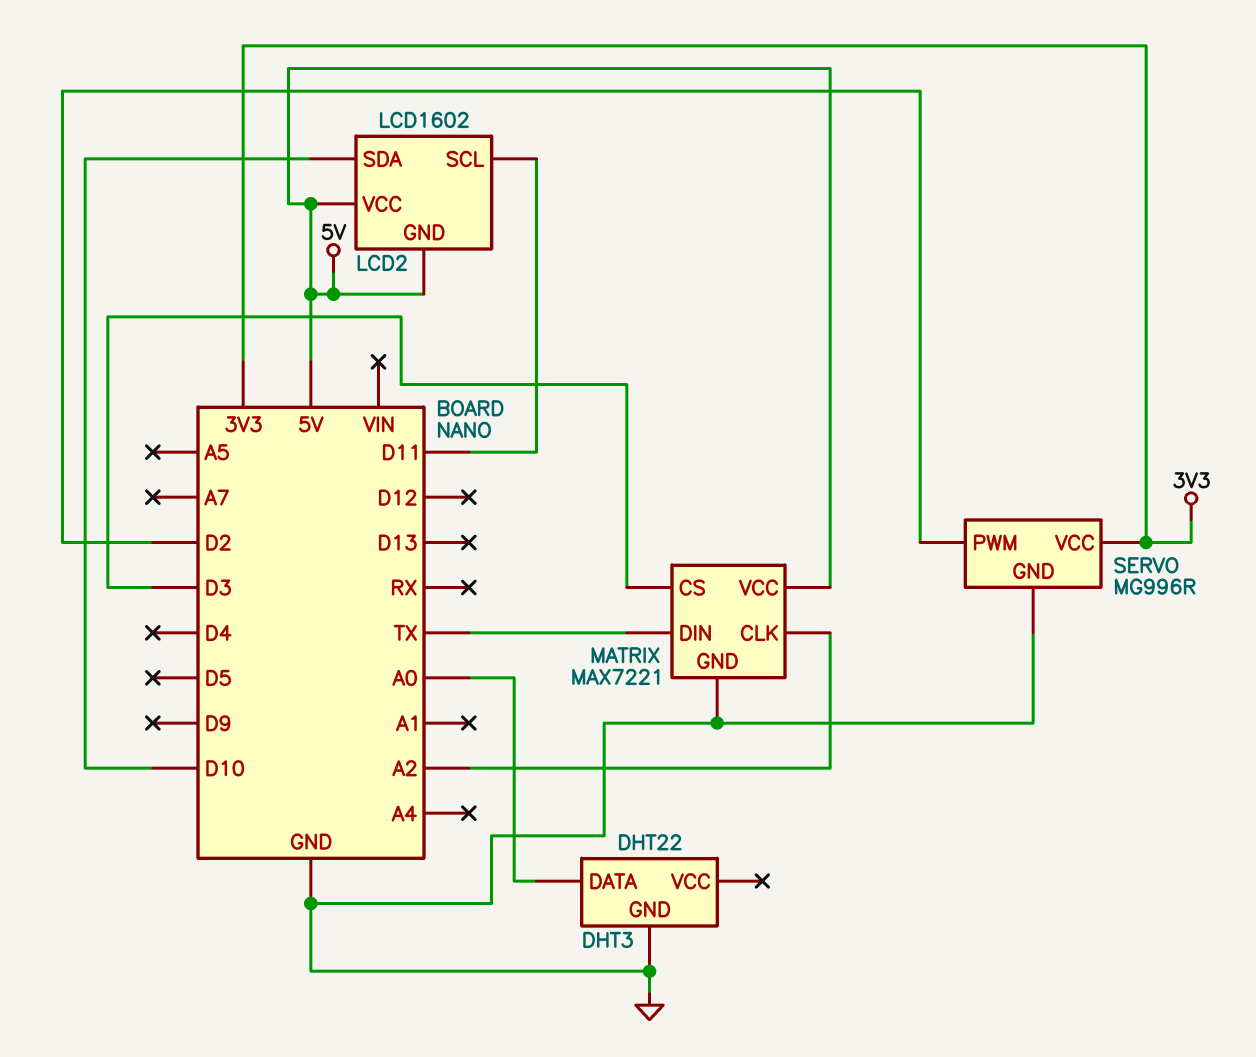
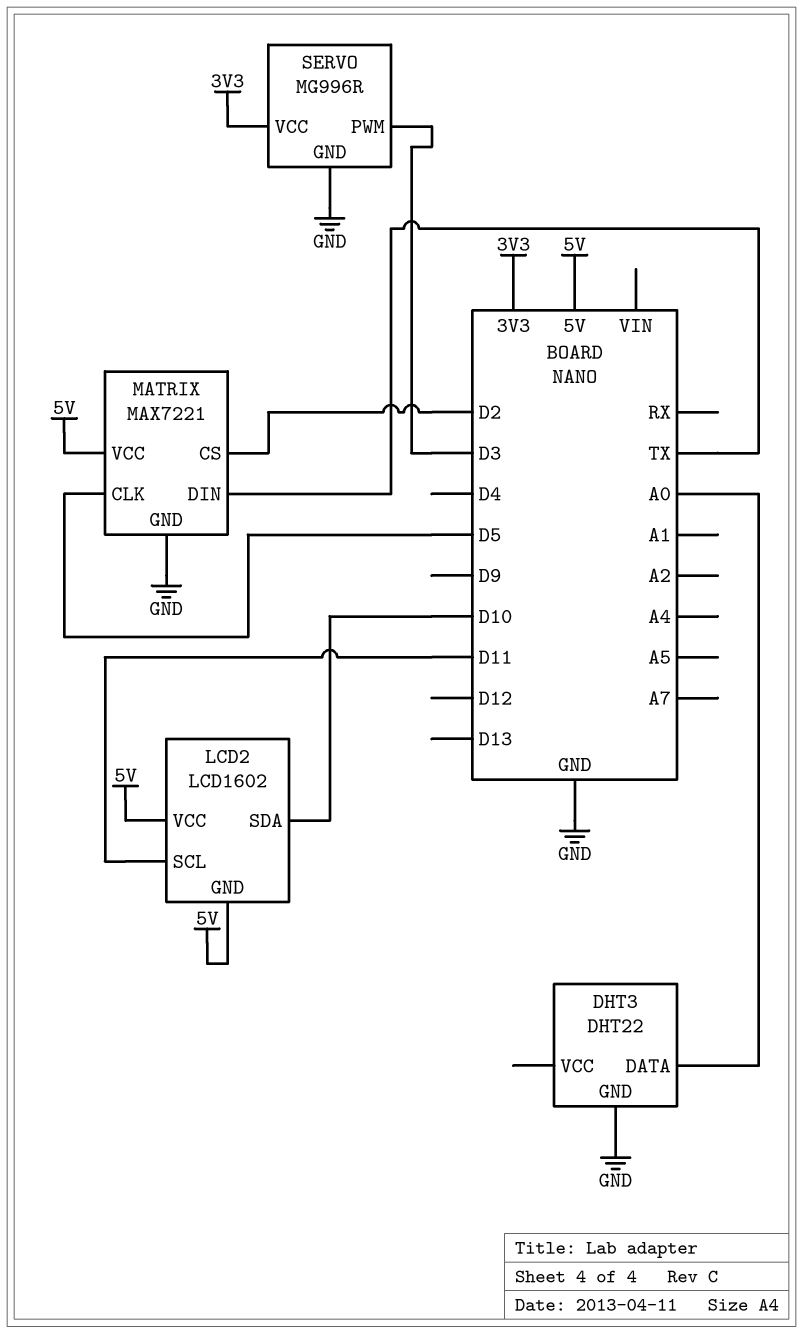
MATRIX pin CLK: A2 -> D5
MATRIX pin CS: D3 -> D2
SERVO pin PWM: D2 -> D3

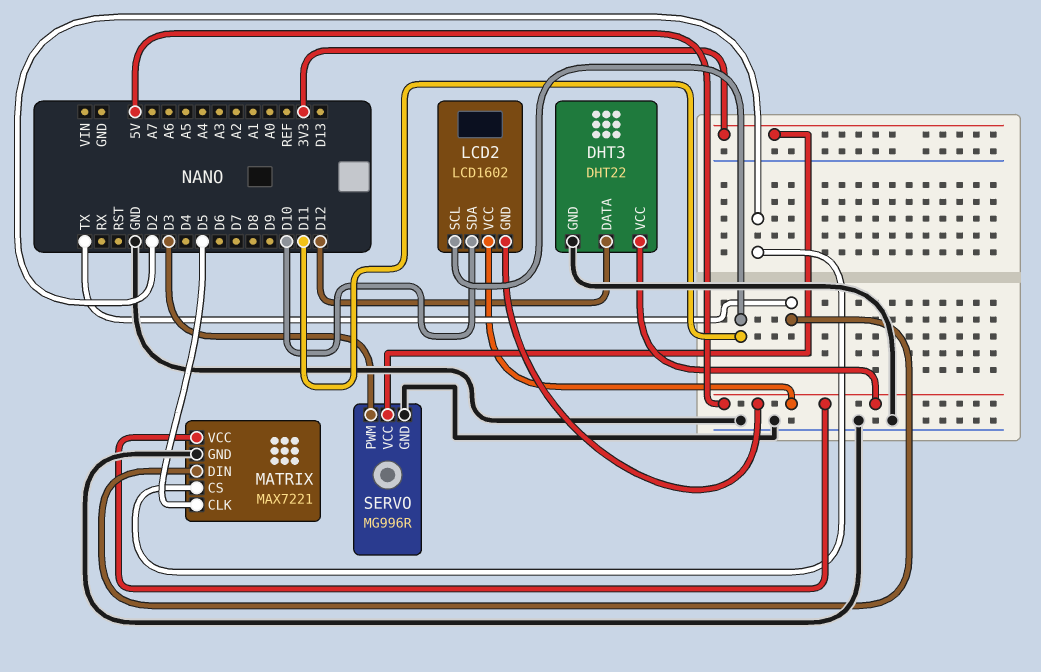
DHT3 pin DATA: A0 -> D12
DHT3 pin VCC: none -> 5V

